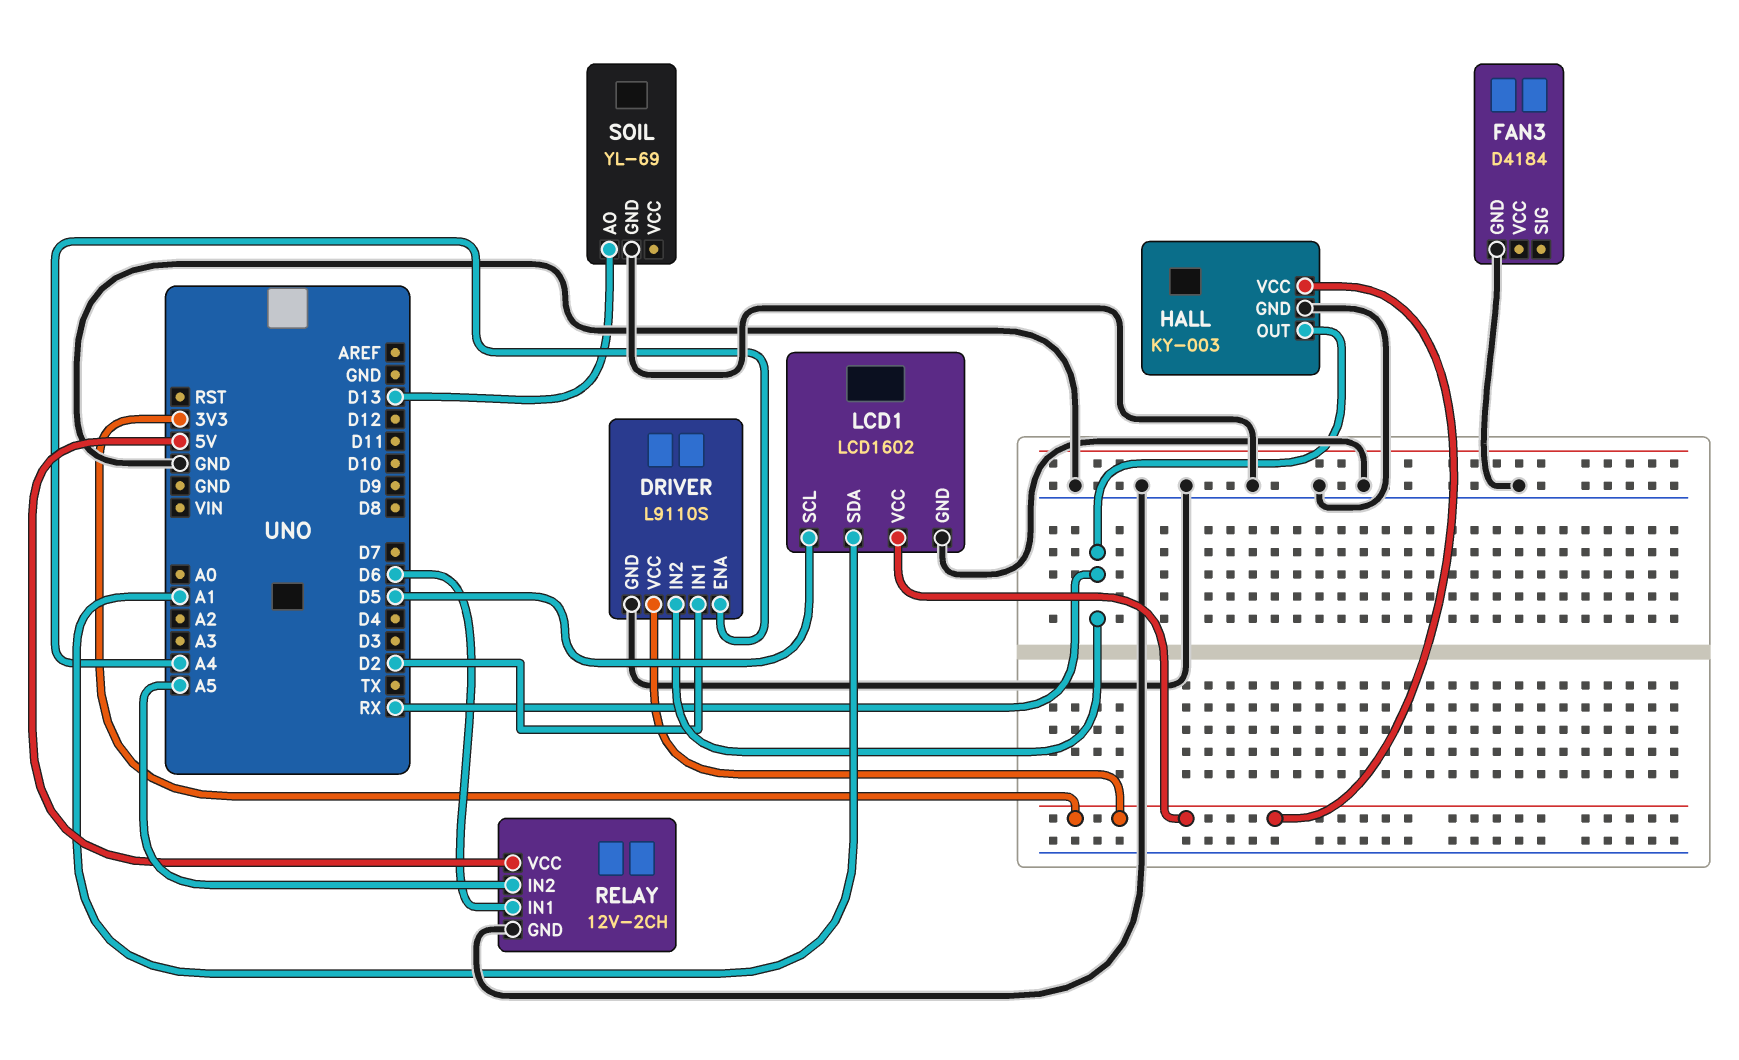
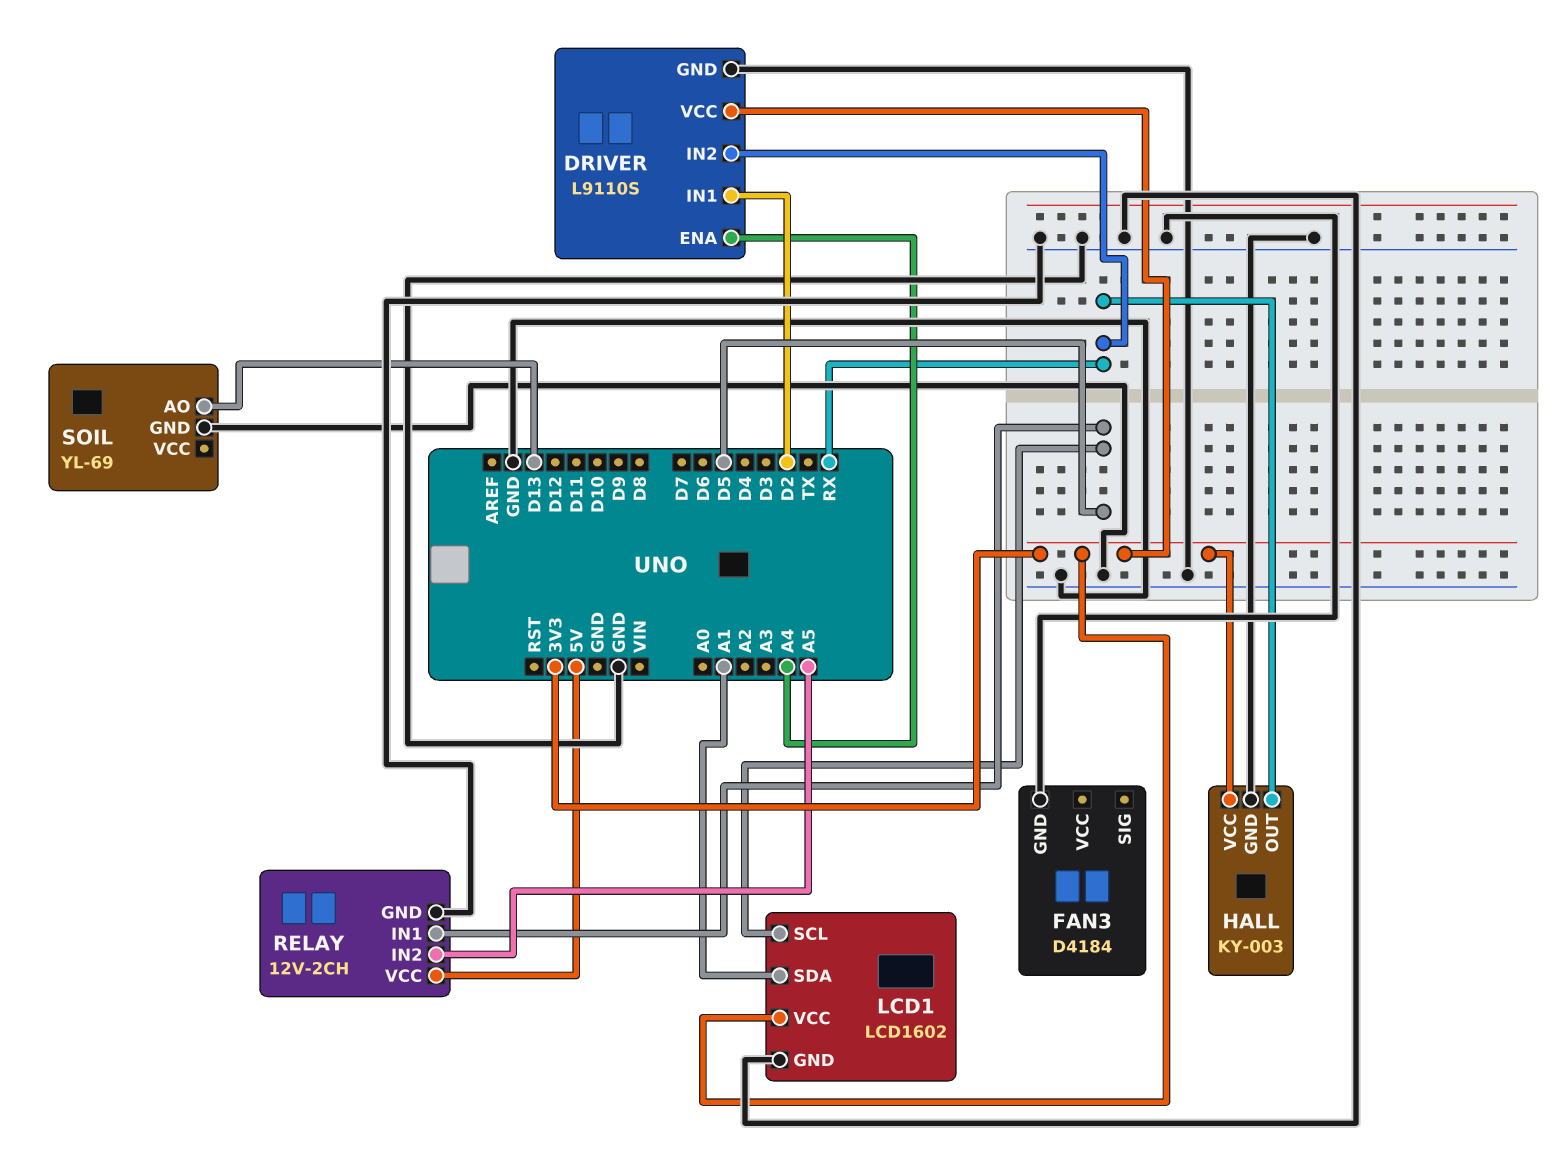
RELAY pin IN1: D6 -> D5

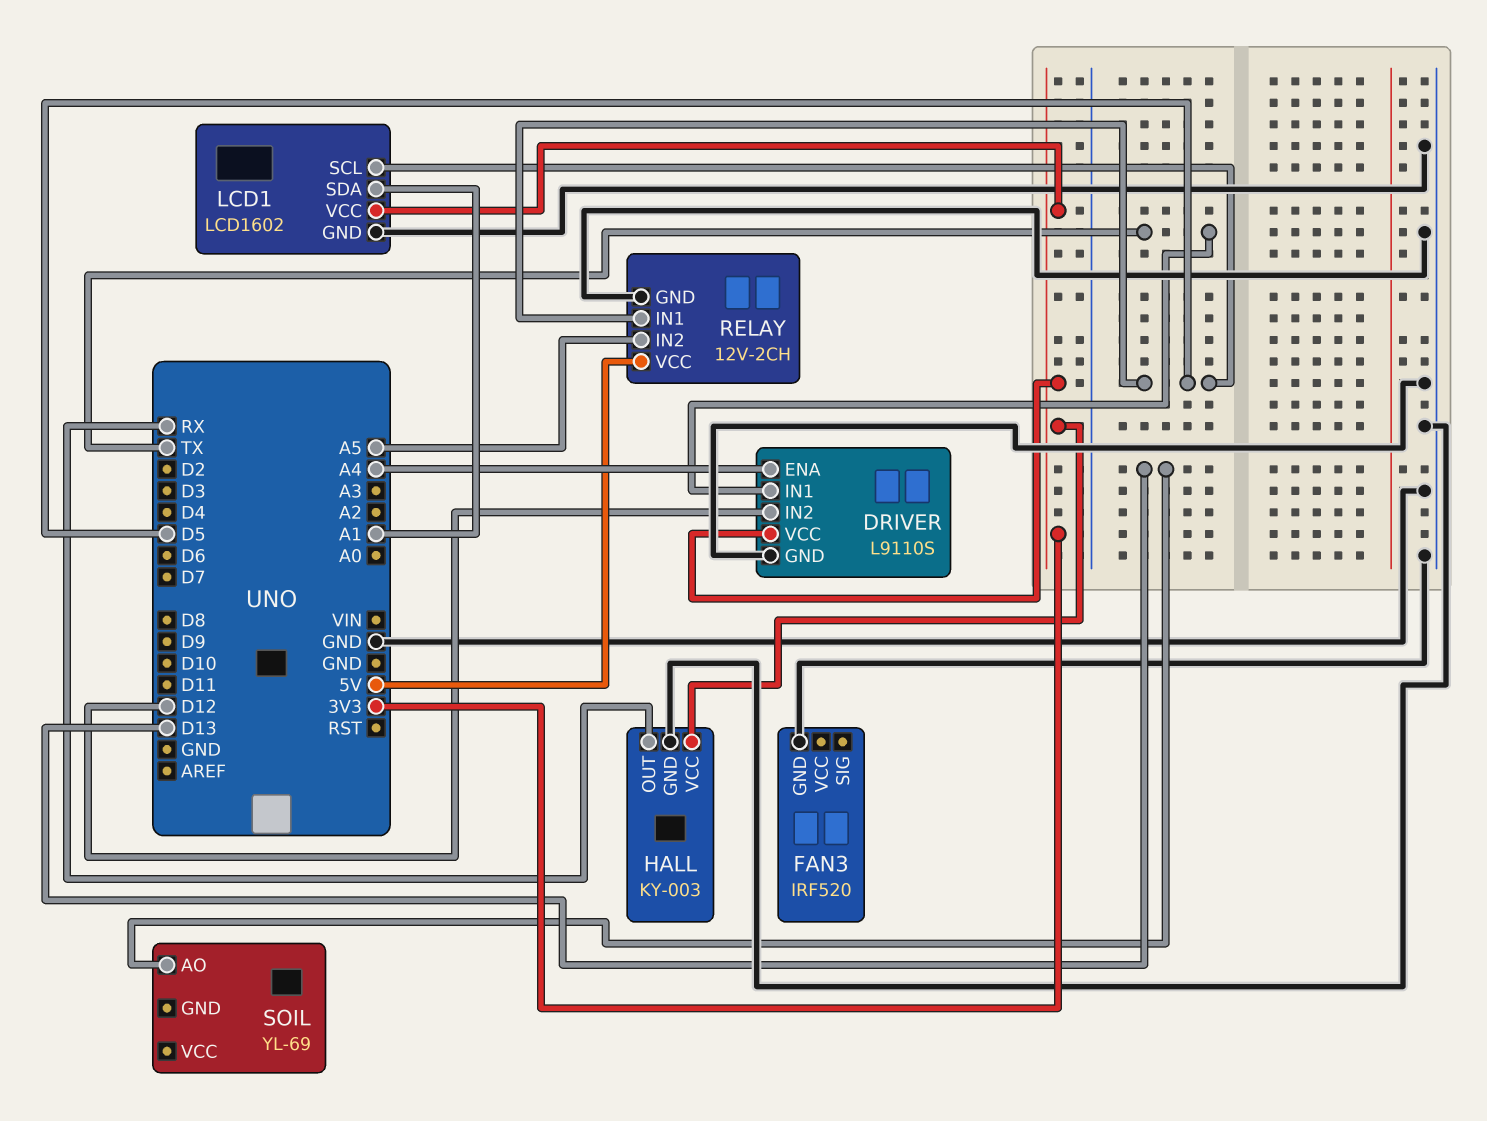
DRIVER pin IN1: D2 -> TX
DRIVER pin IN2: RX -> D12
FAN3: D4184 -> IRF520
SOIL pin GND: GND -> none

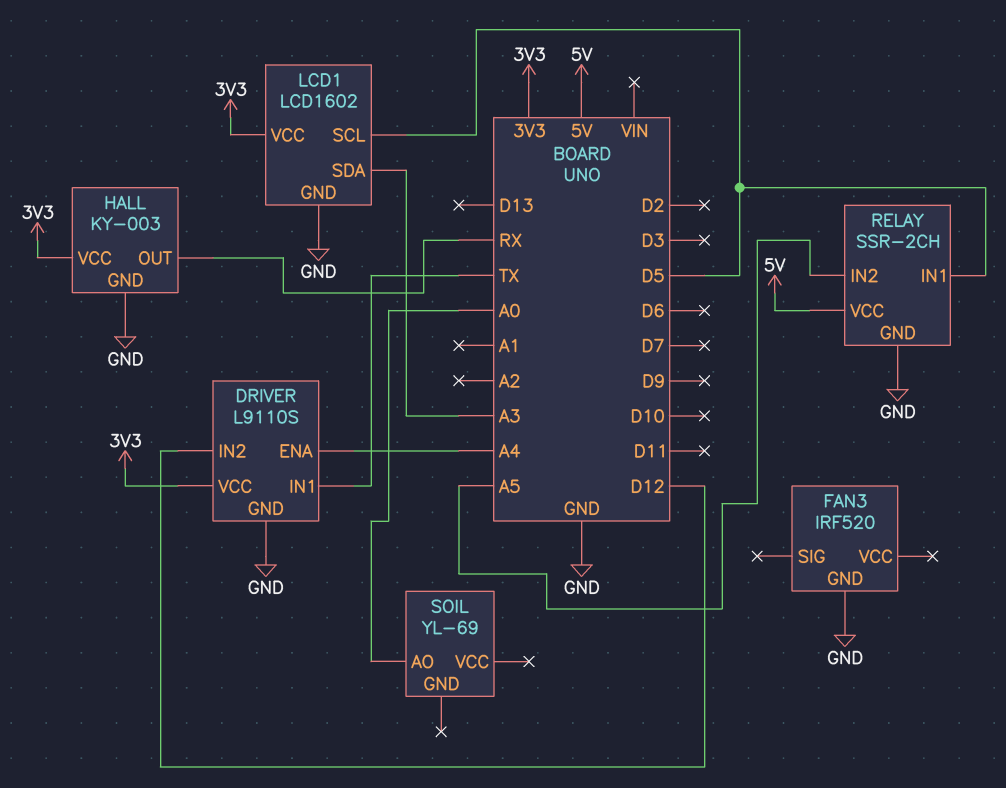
LCD1 pin SDA: A1 -> A3
RELAY: 12V-2CH -> SSR-2CH
SOIL pin AO: D13 -> A0

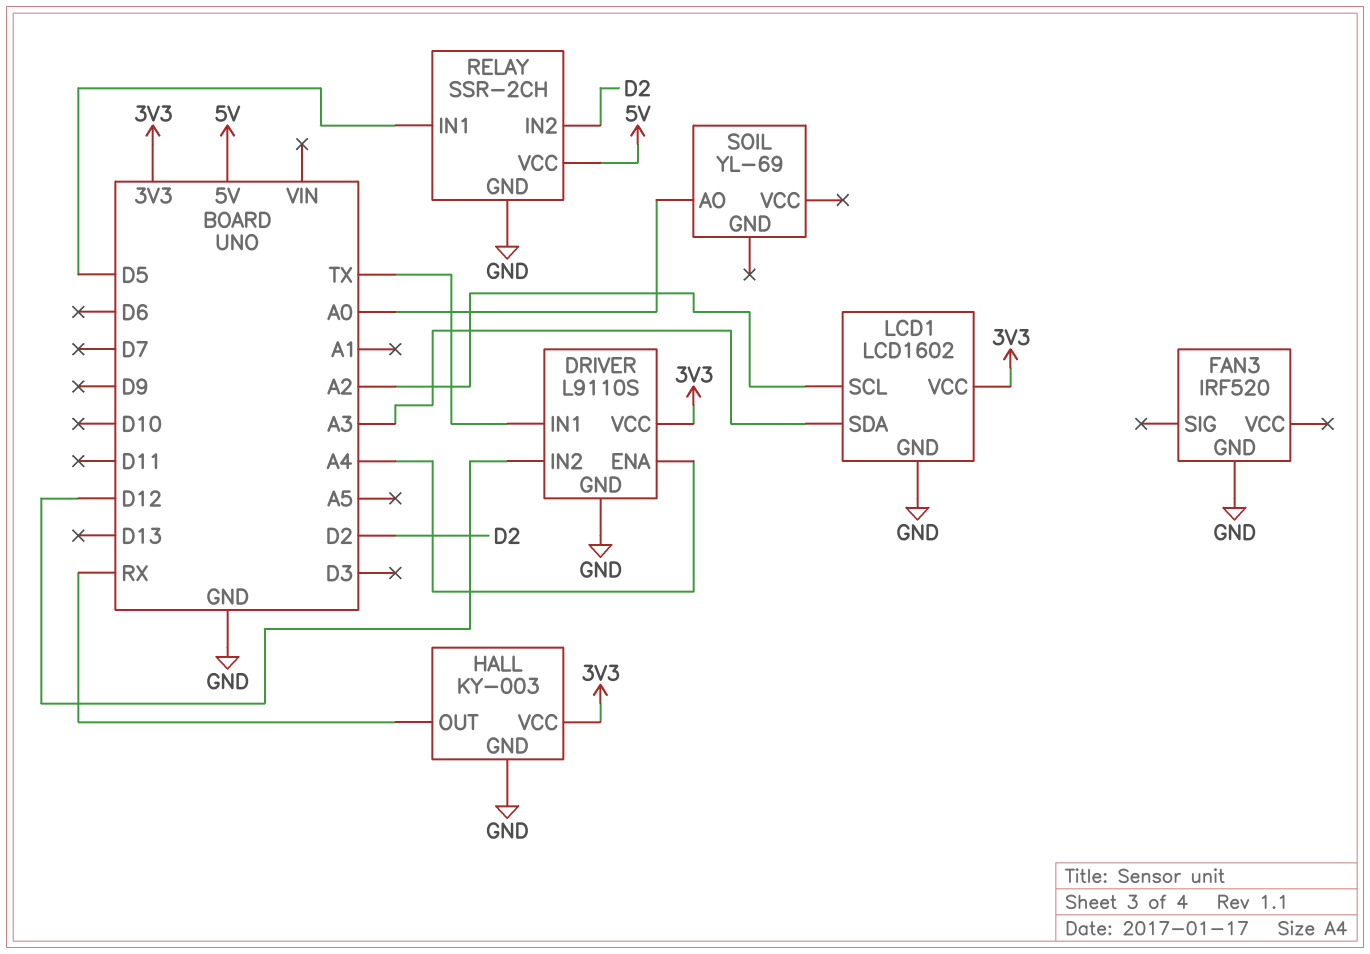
LCD1 pin SCL: D5 -> A2
RELAY pin IN2: A5 -> D2

